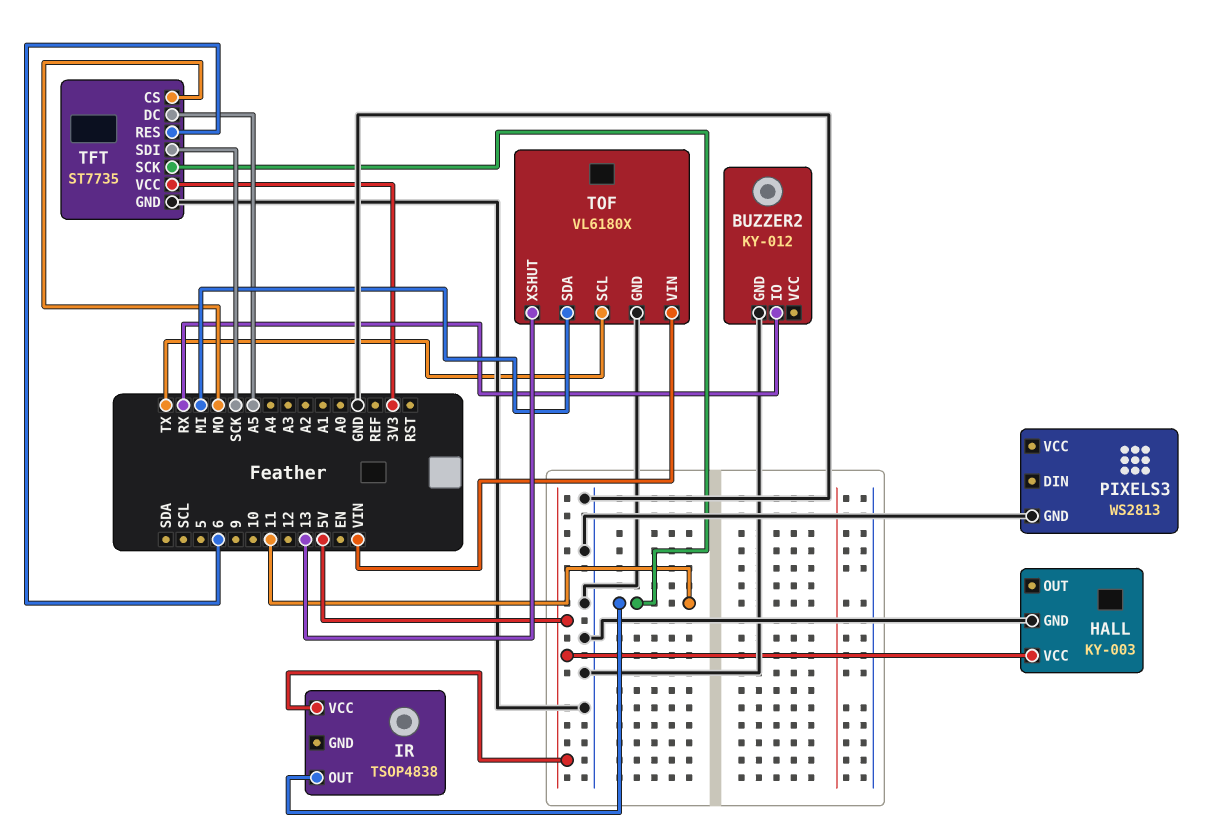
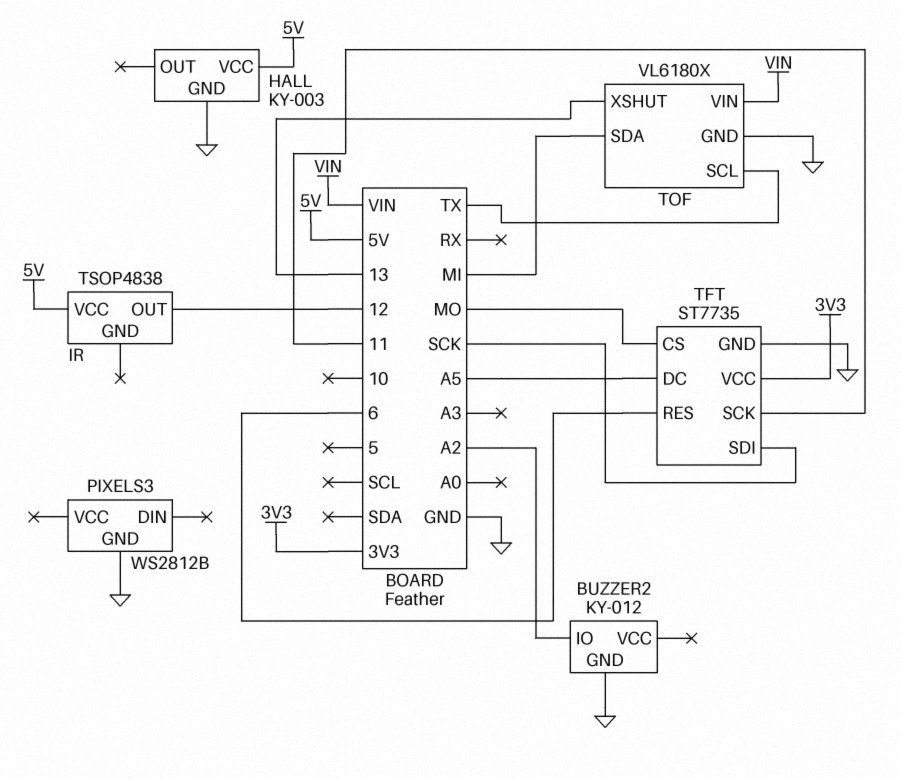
BUZZER2 pin IO: RX -> A2
IR pin OUT: 11 -> 12
PIXELS3: WS2813 -> WS2812B

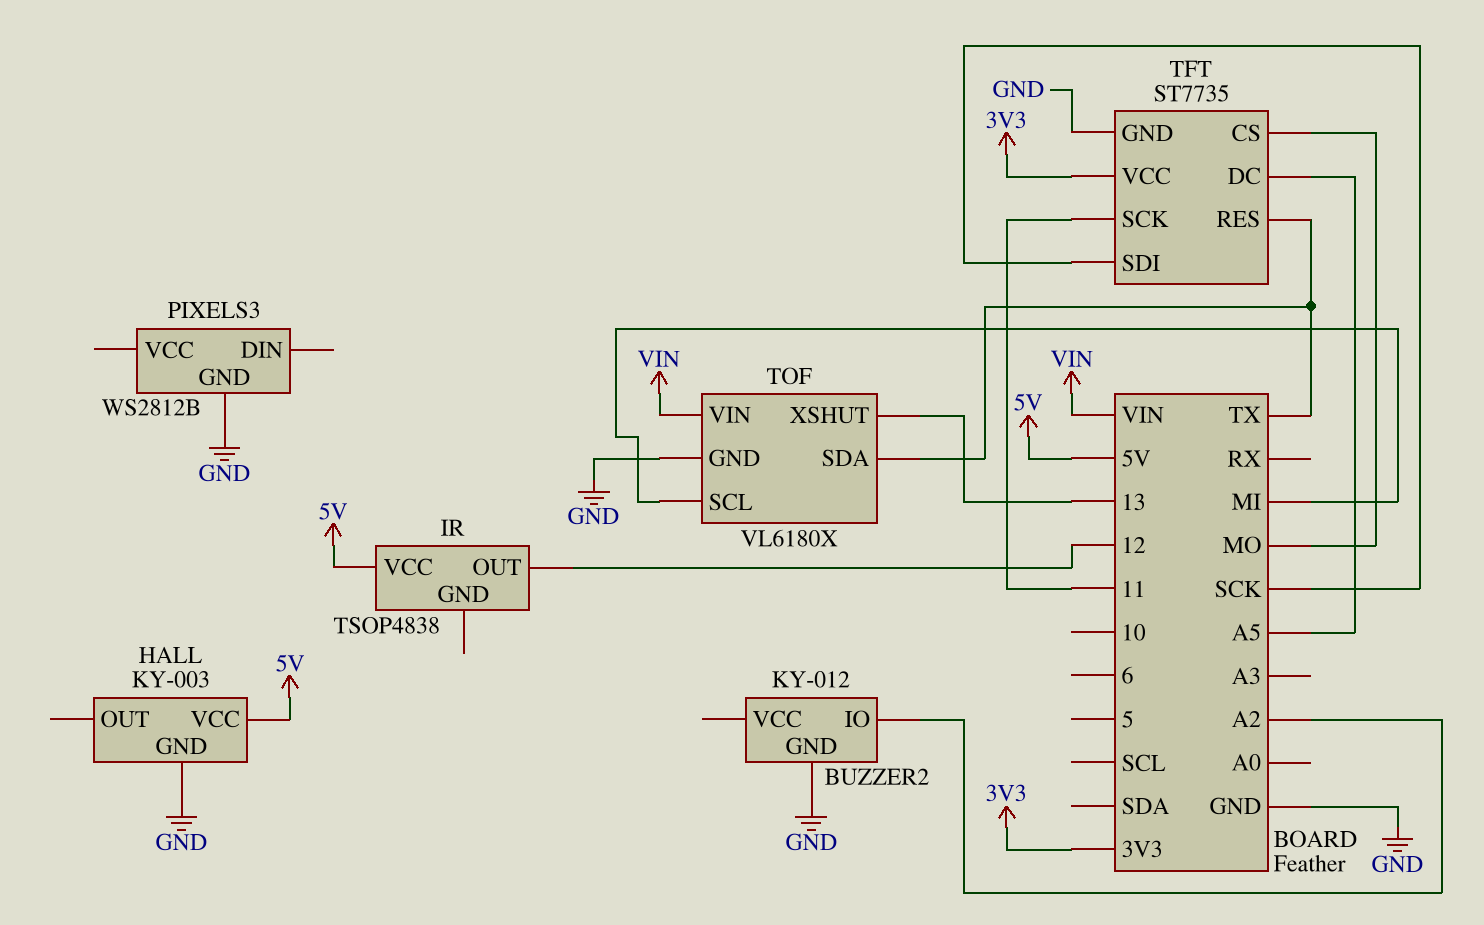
TFT pin RES: 6 -> TX
TOF pin SCL: TX -> MI
TOF pin SDA: MI -> TX

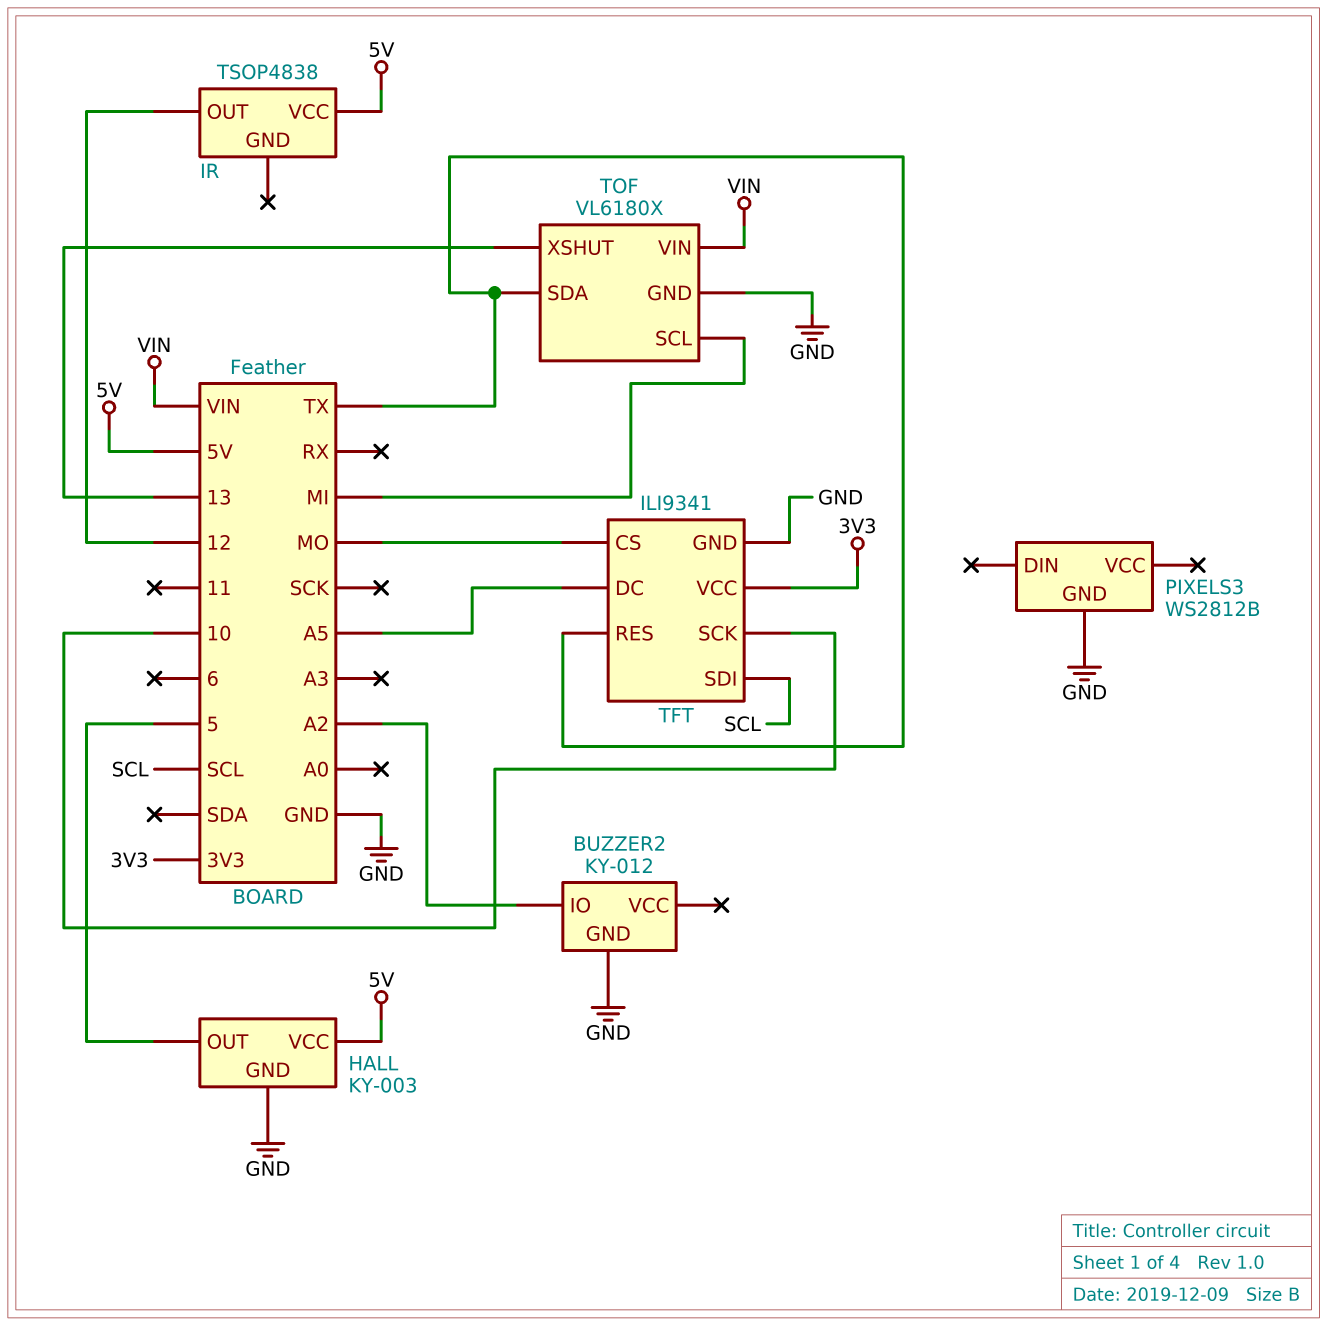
HALL pin OUT: none -> 5
TFT: ST7735 -> ILI9341
TFT pin SCK: 11 -> 10
TFT pin SDI: SCK -> SCL

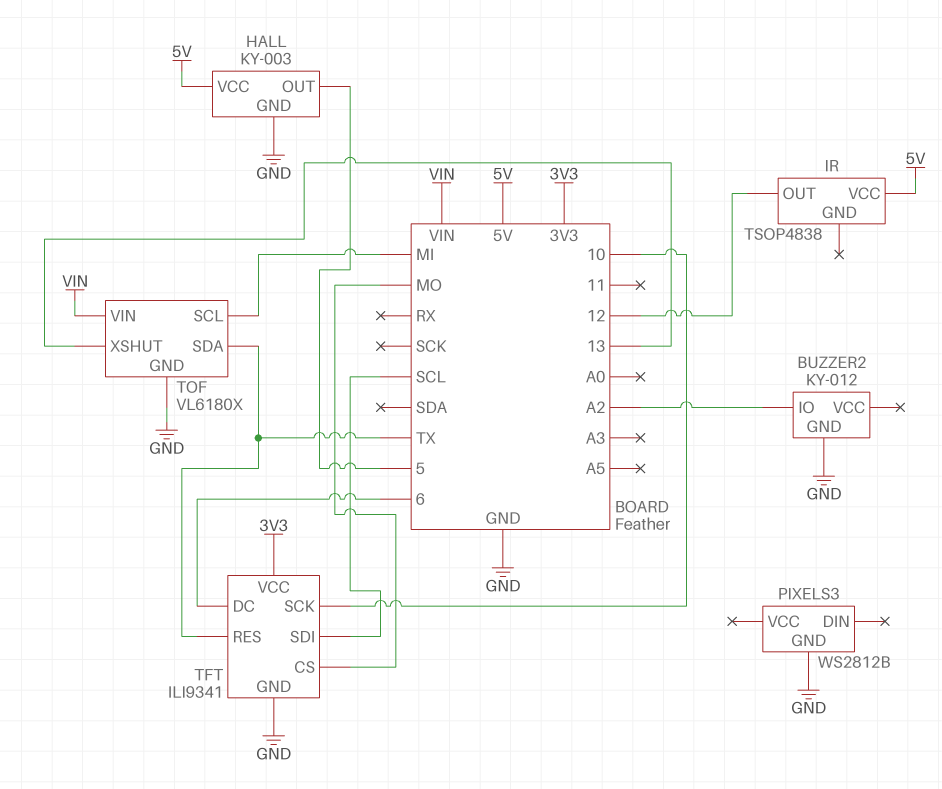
TFT pin DC: A5 -> 6

